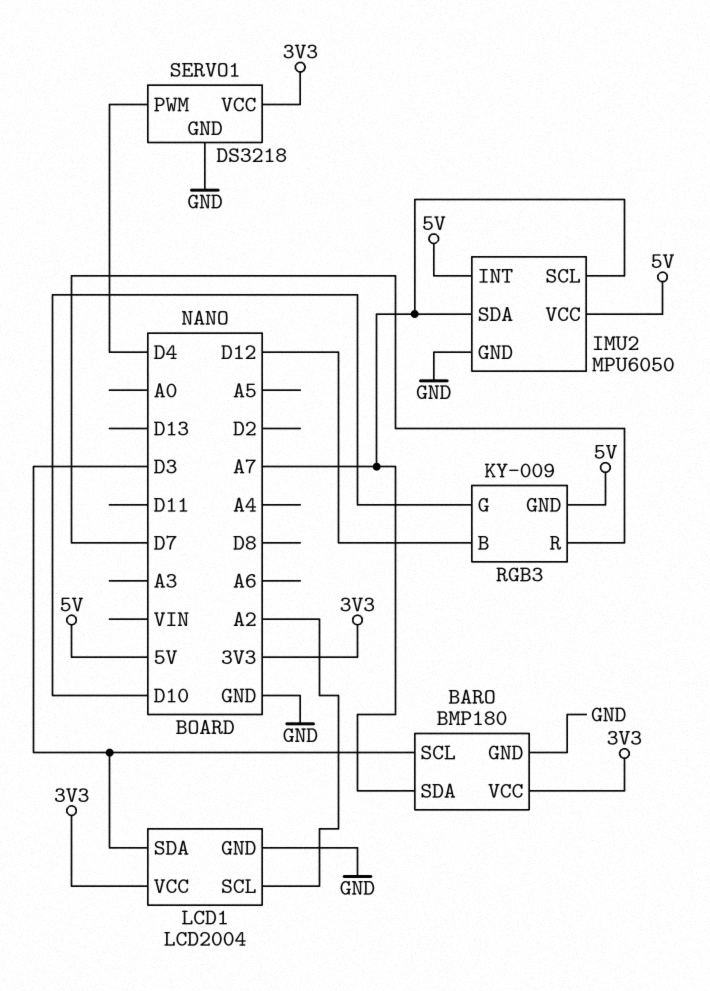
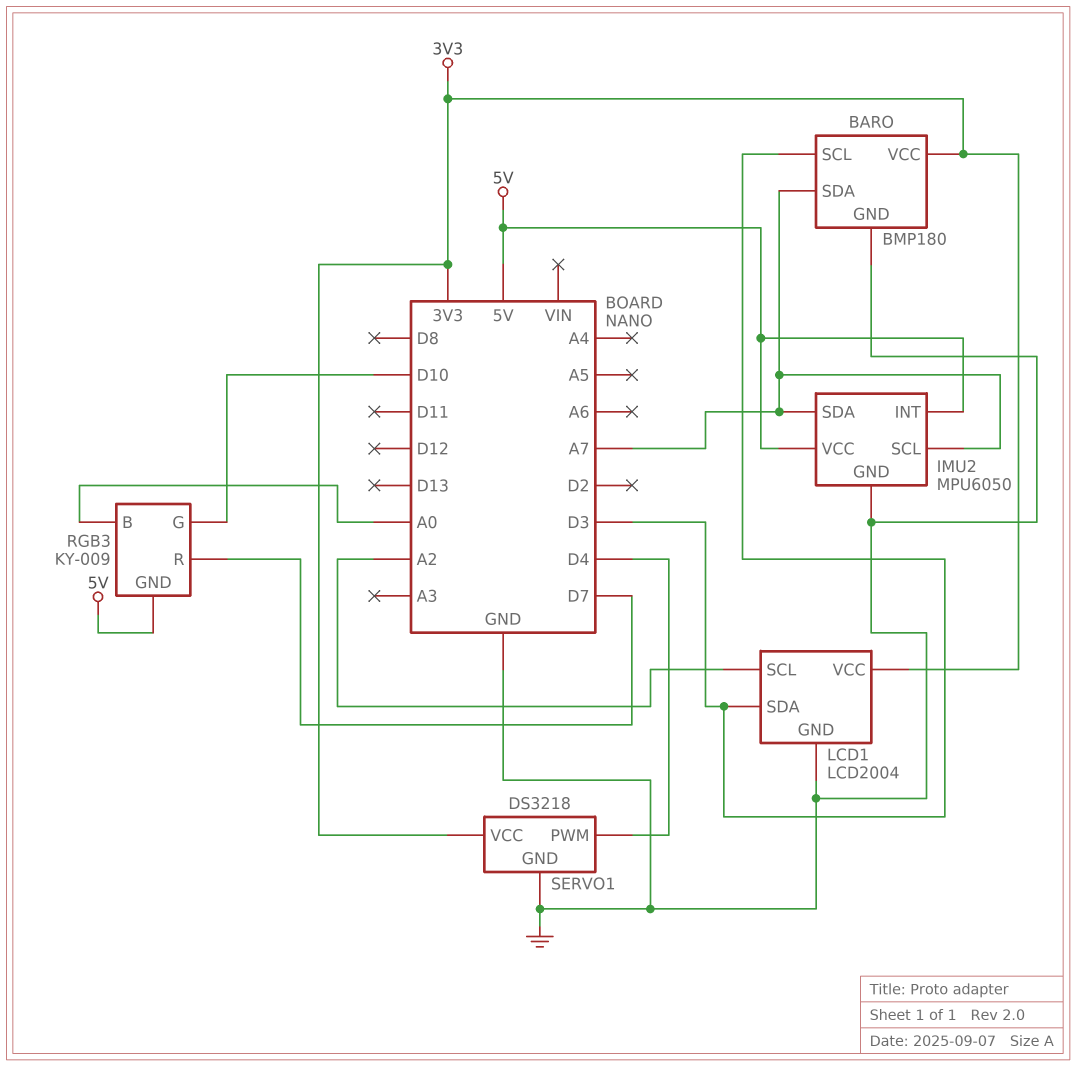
RGB3 pin B: D12 -> A0

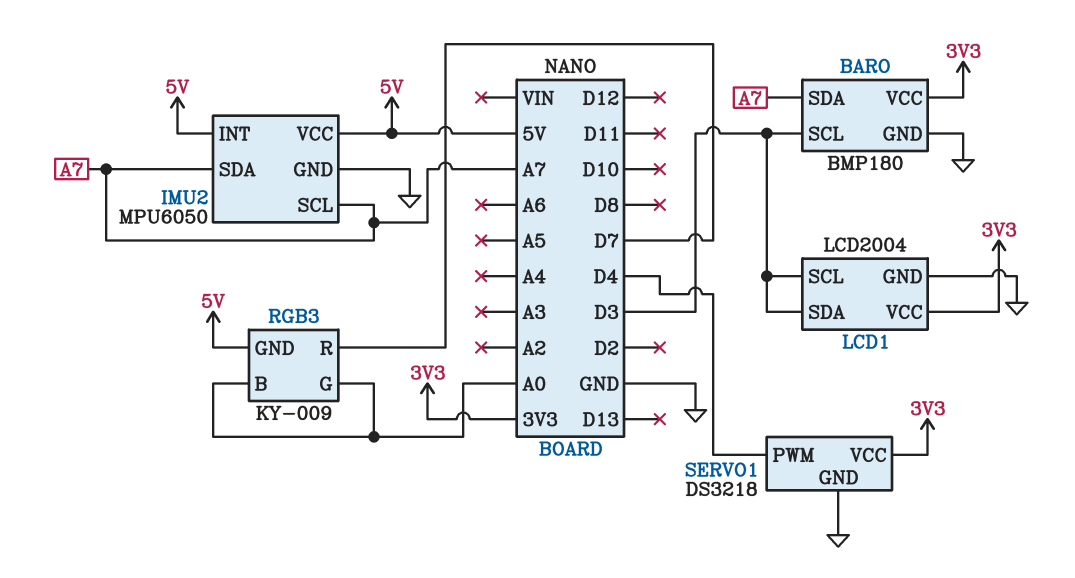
LCD1 pin SCL: A2 -> D3
RGB3 pin G: D10 -> A0

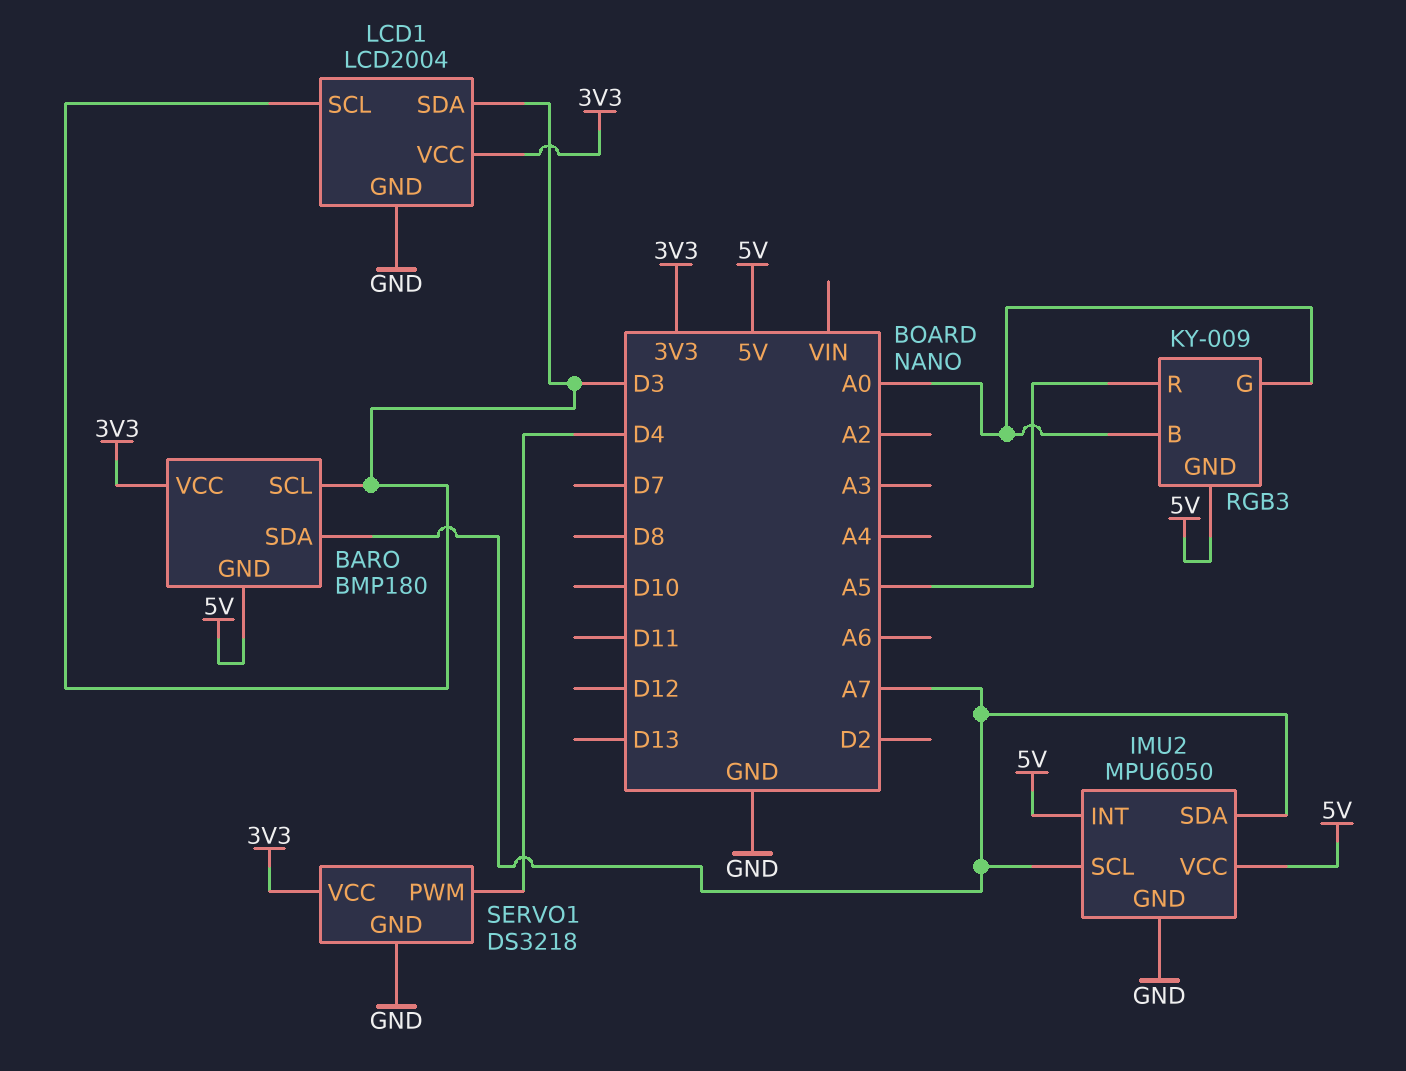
BARO pin GND: GND -> 5V
RGB3 pin R: D7 -> A5

